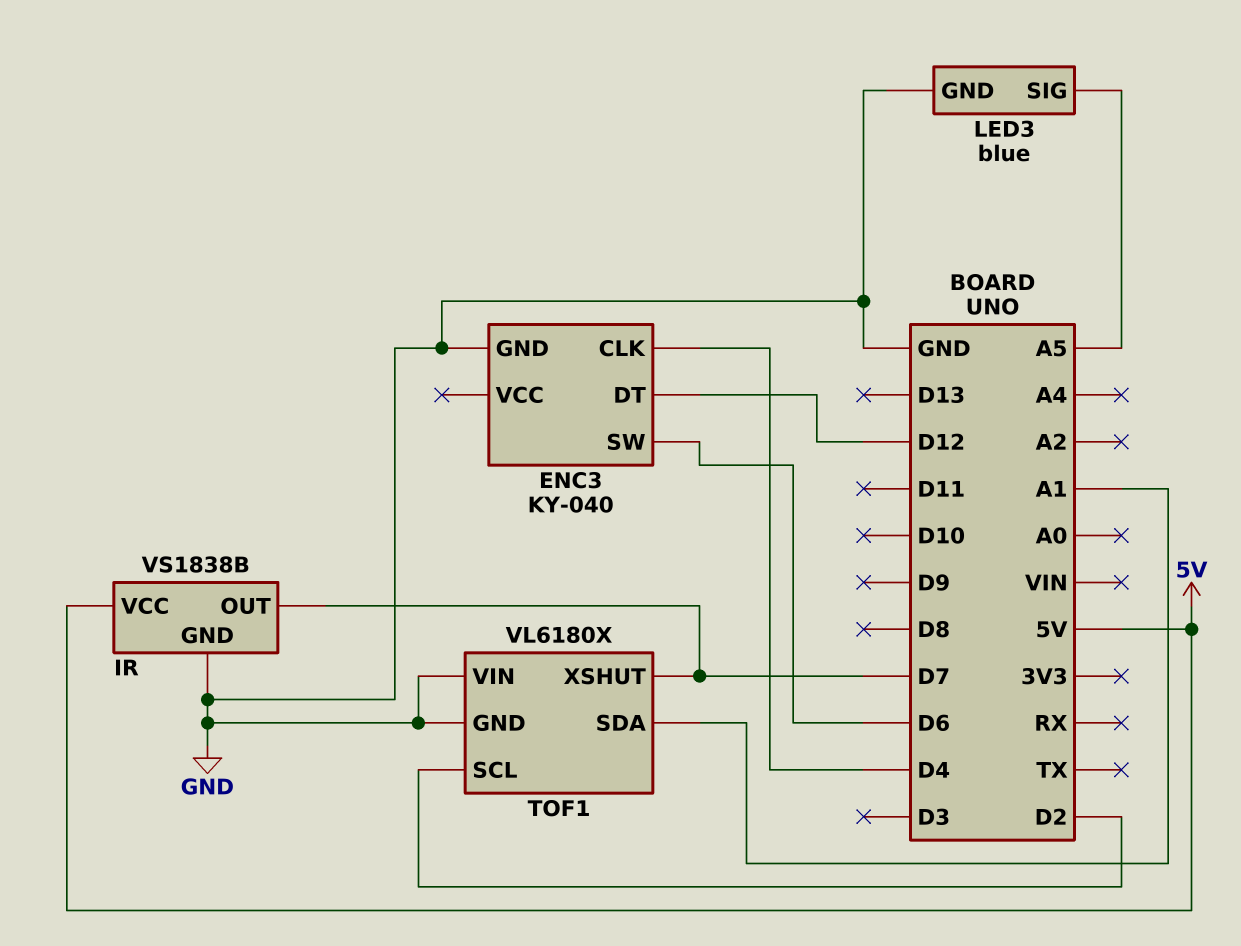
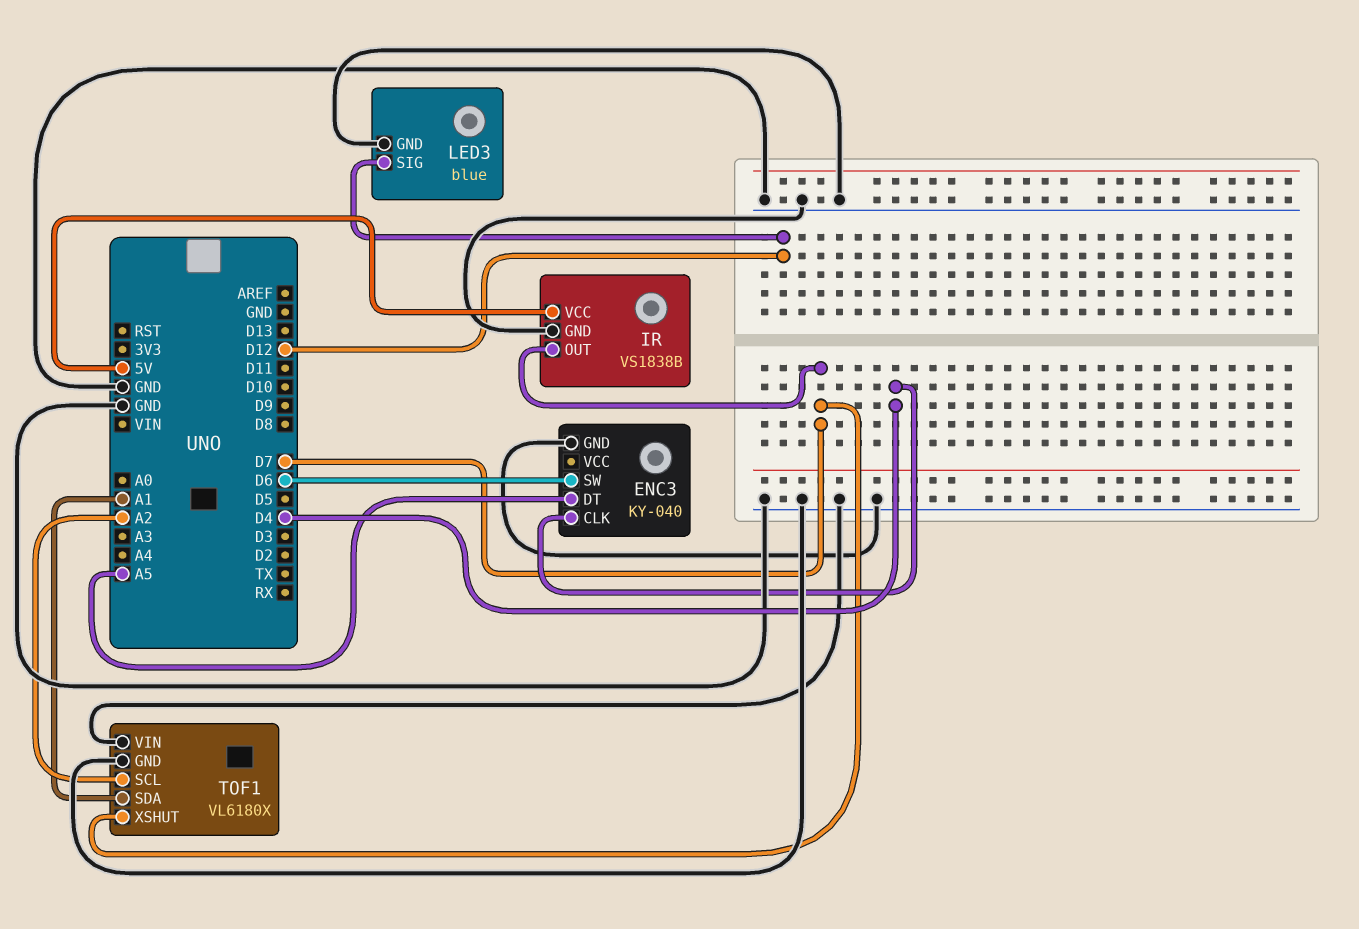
ENC3 pin DT: D12 -> A5
LED3 pin SIG: A5 -> D12
TOF1 pin SCL: D2 -> A2

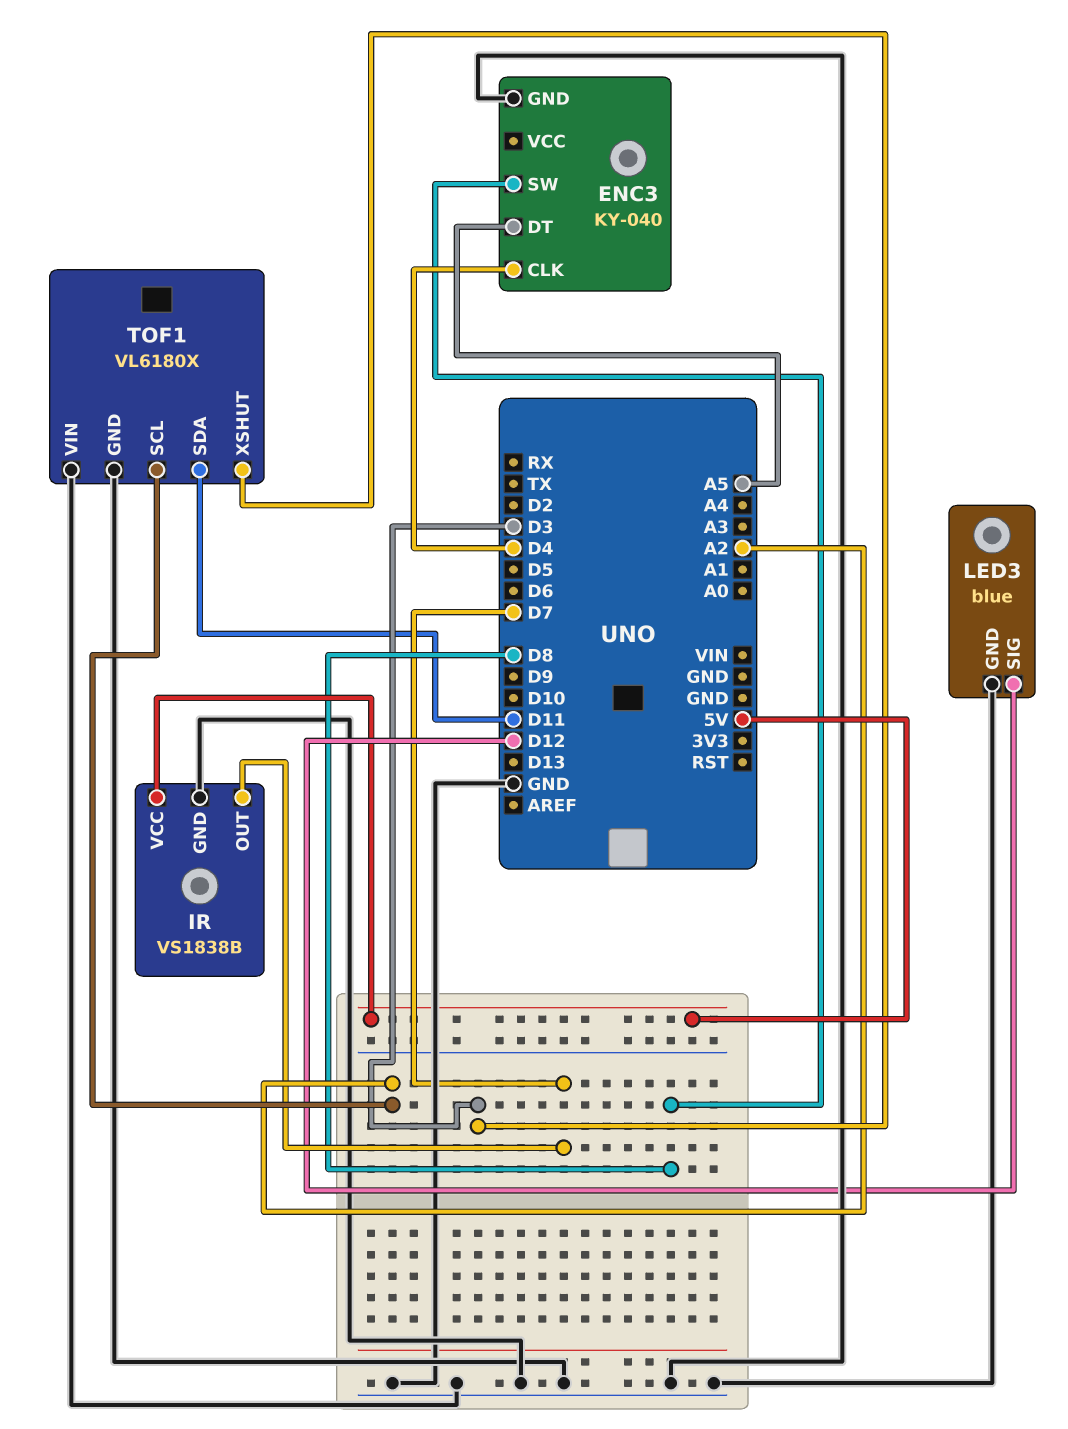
ENC3 pin SW: D6 -> D8
TOF1 pin SDA: A1 -> D11
TOF1 pin XSHUT: D7 -> D3

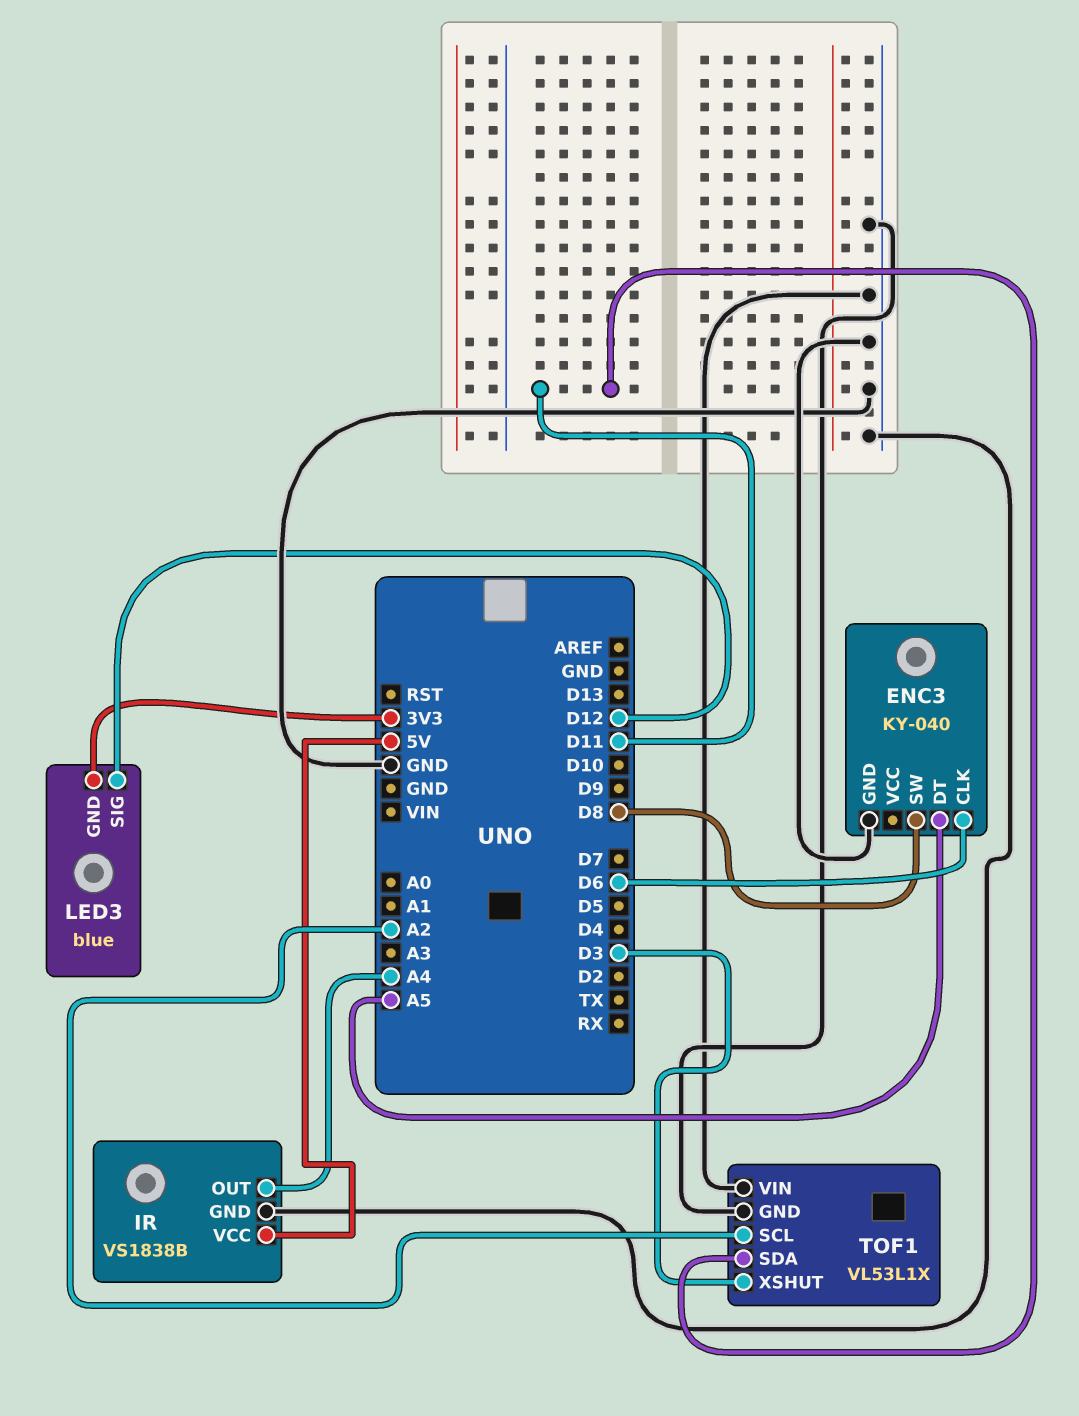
ENC3 pin CLK: D4 -> D6
IR pin OUT: D7 -> A4
LED3 pin GND: GND -> 3V3
TOF1: VL6180X -> VL53L1X

